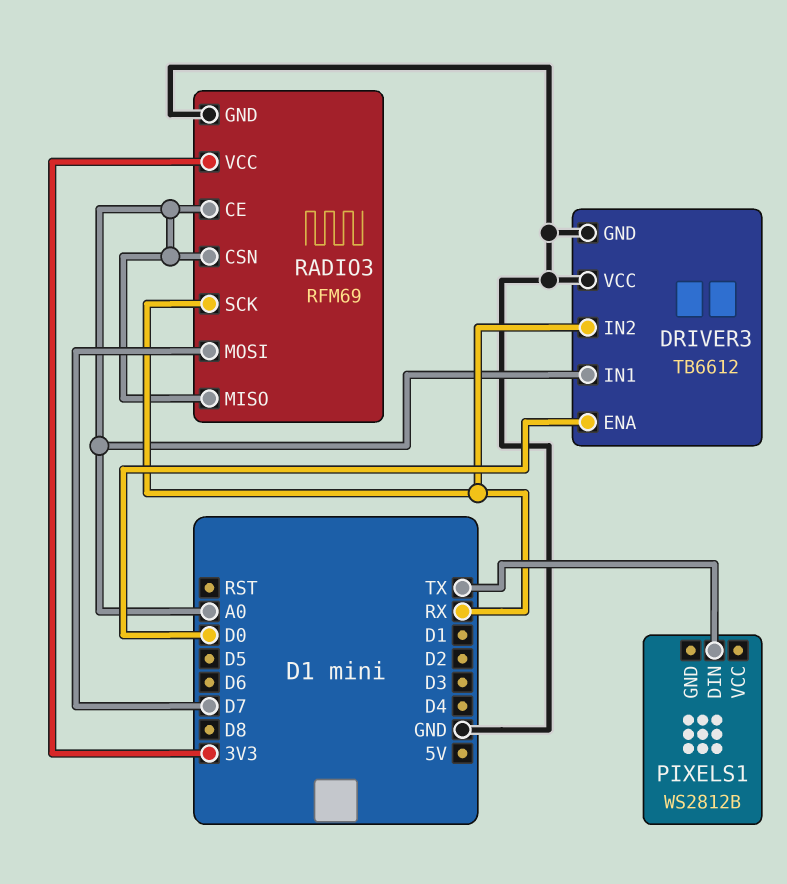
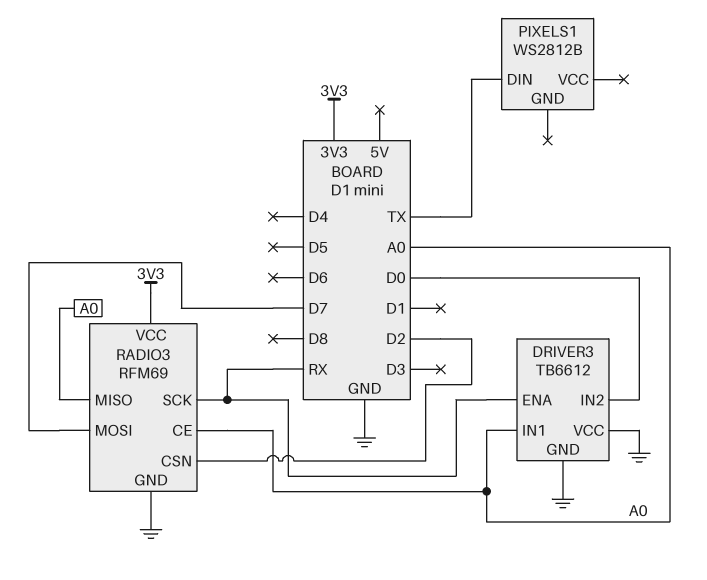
DRIVER3 pin ENA: D0 -> RX
DRIVER3 pin IN2: RX -> D0
RADIO3 pin CSN: A0 -> D2

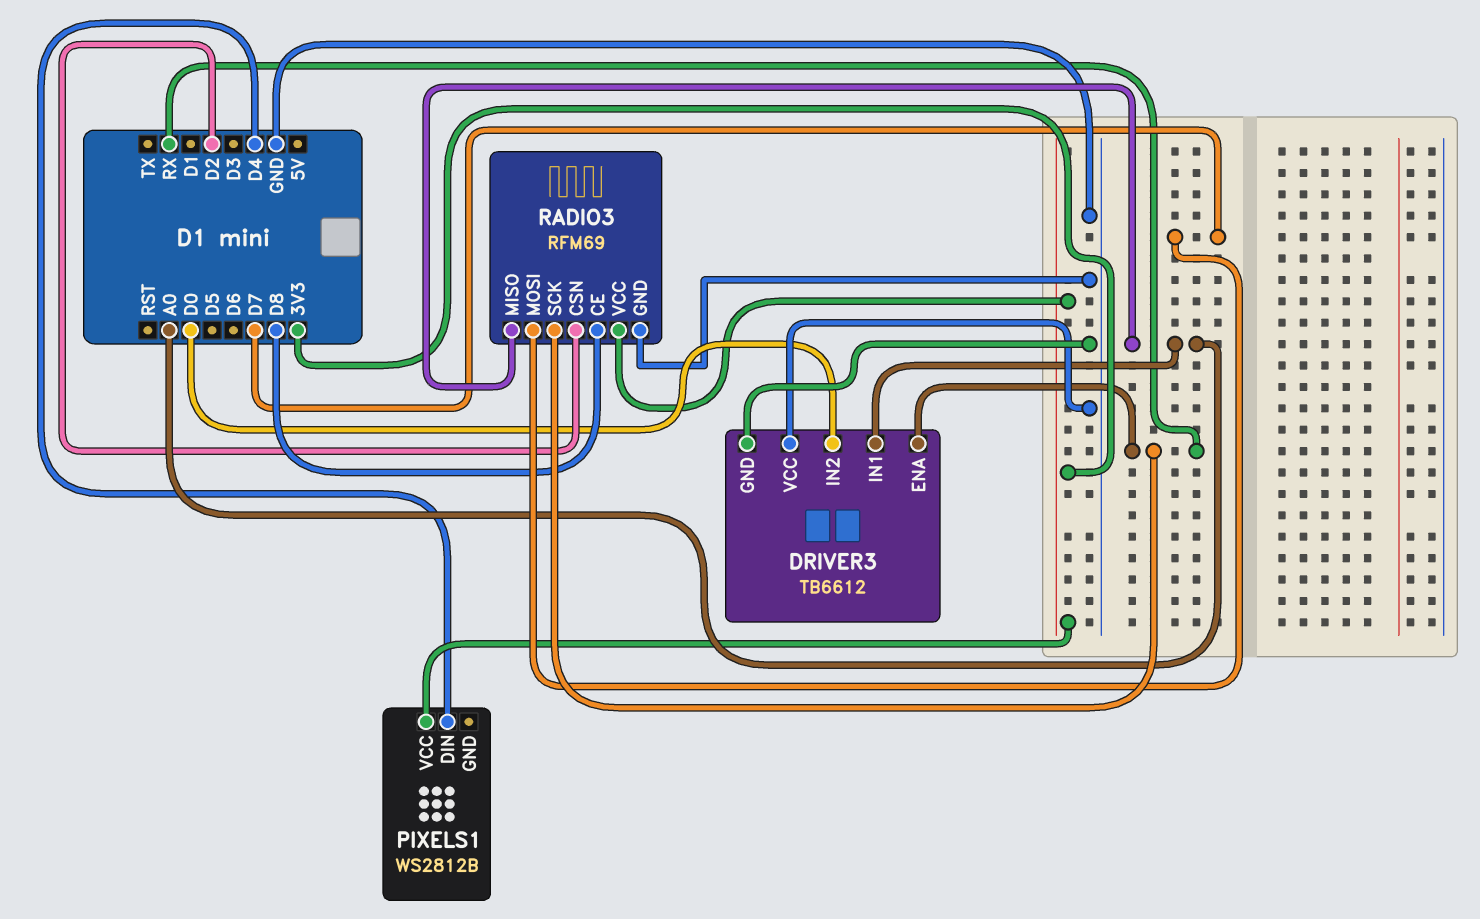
PIXELS1 pin DIN: TX -> D4
PIXELS1 pin VCC: none -> 3V3
RADIO3 pin CE: A0 -> D8

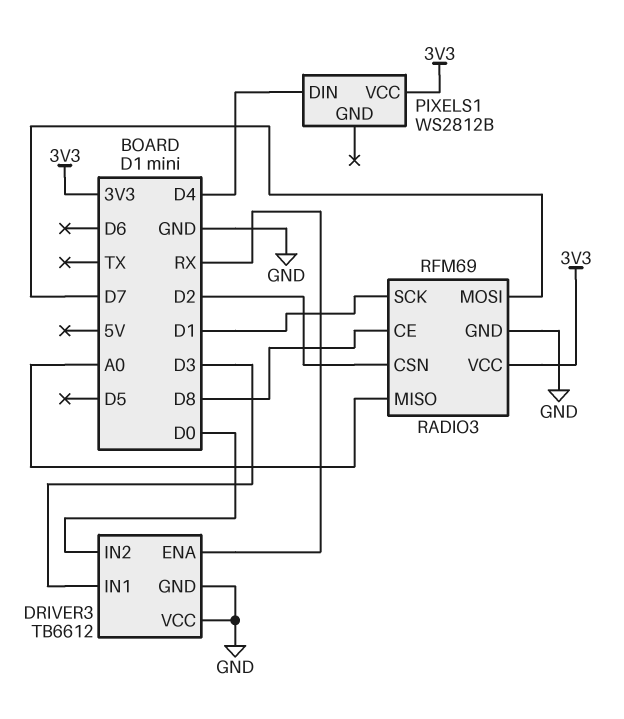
DRIVER3 pin IN1: A0 -> D3
RADIO3 pin SCK: RX -> D1

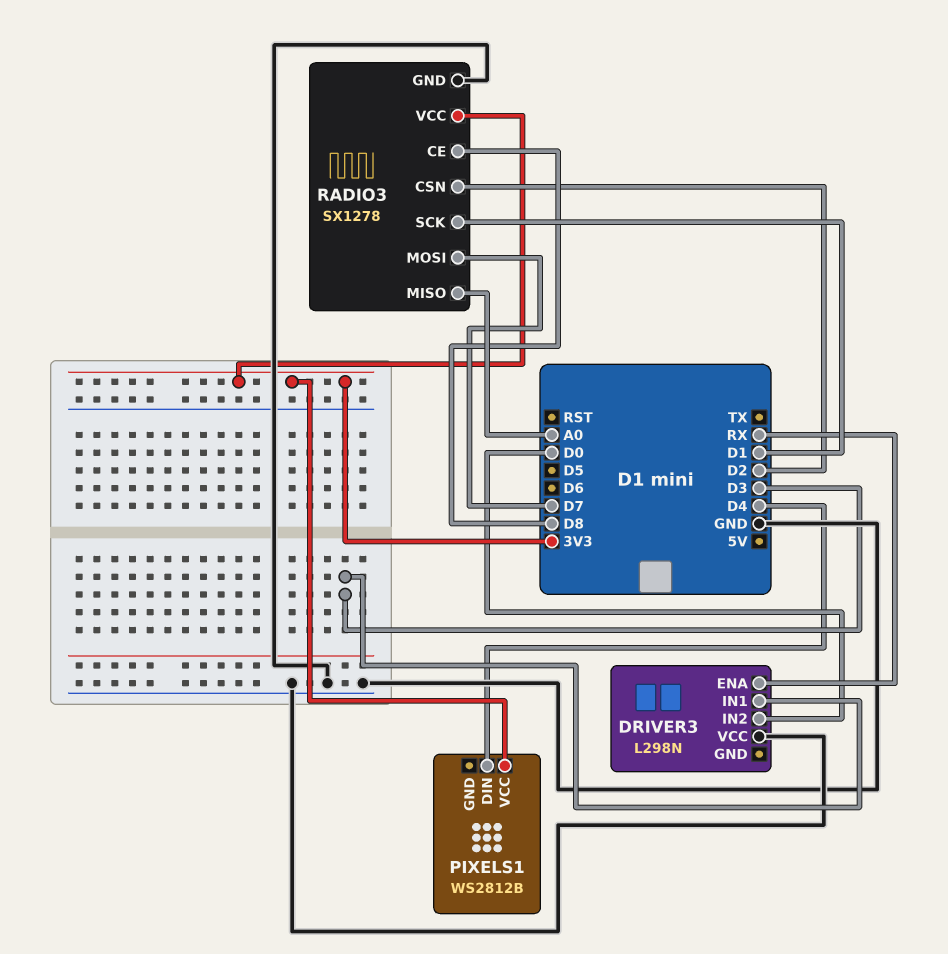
DRIVER3: TB6612 -> L298N
DRIVER3 pin GND: GND -> none
RADIO3: RFM69 -> SX1278

